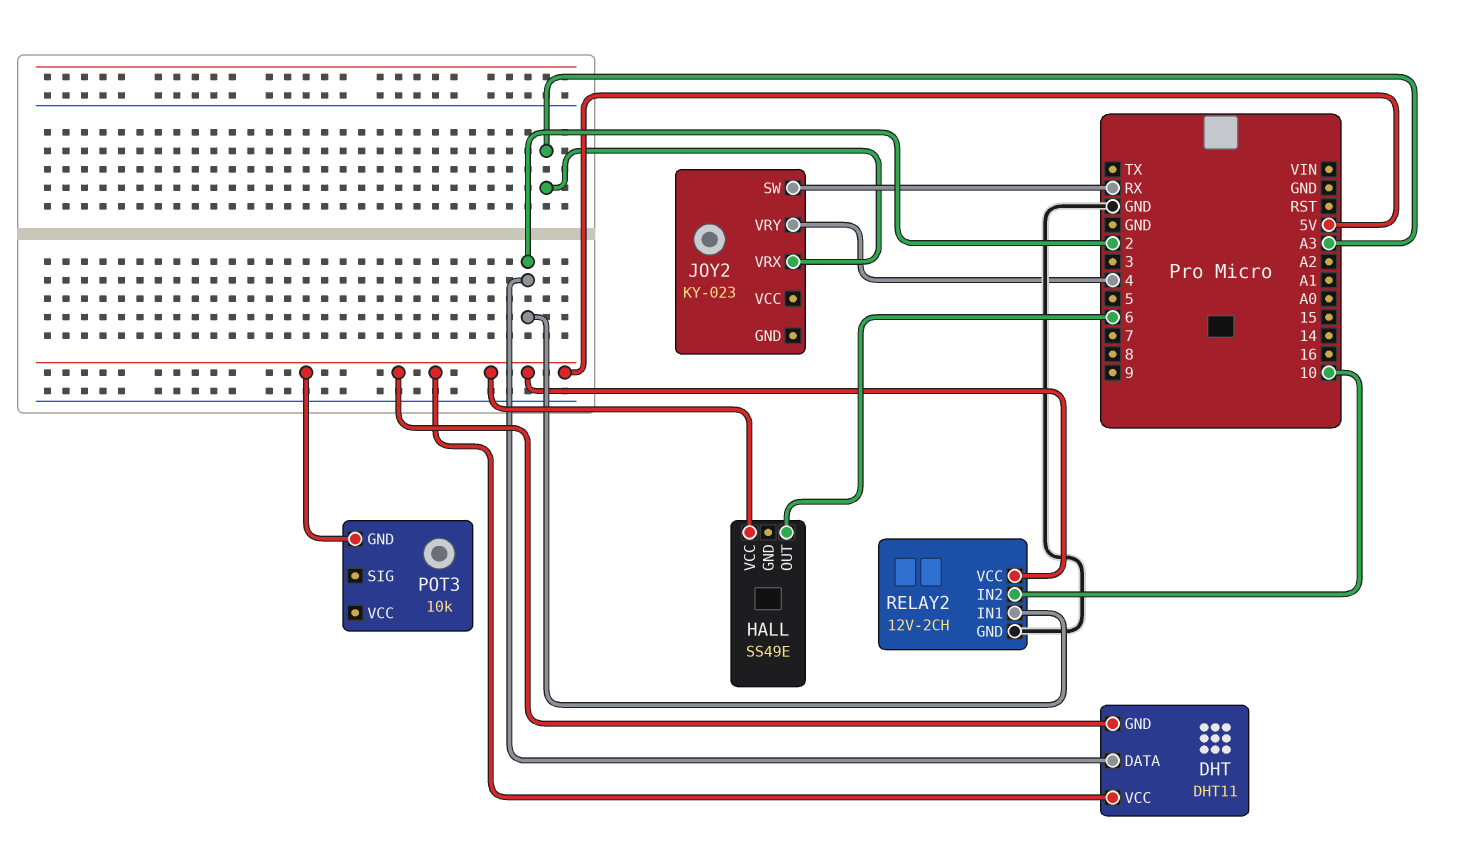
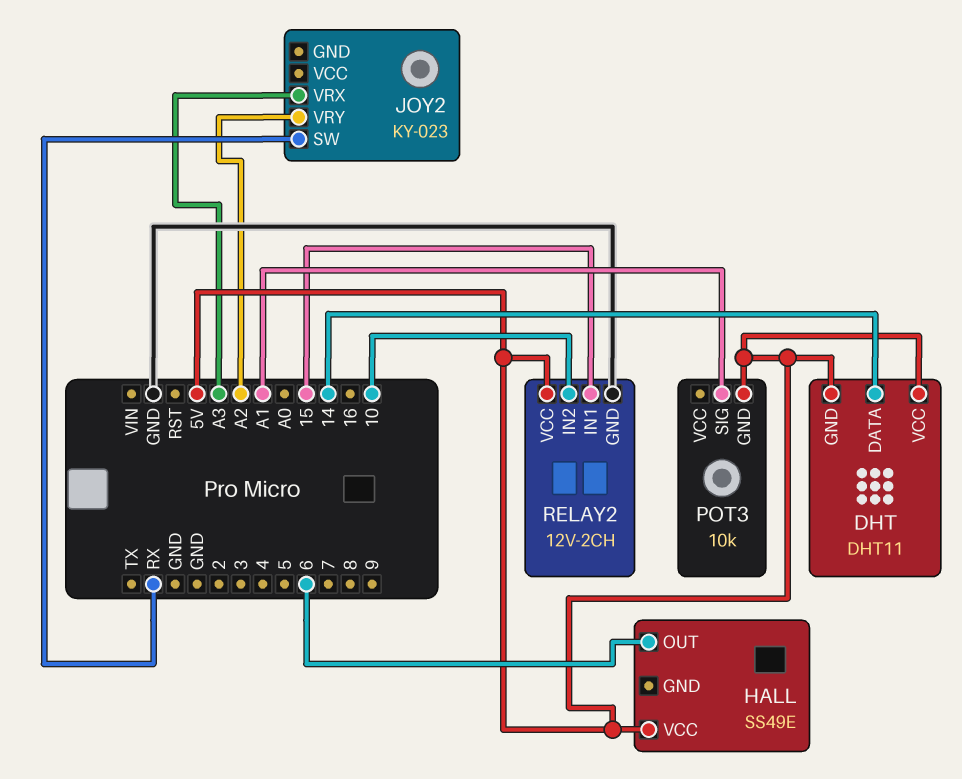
DHT pin DATA: 2 -> 14
JOY2 pin VRY: 4 -> A2
POT3 pin SIG: none -> A1
RELAY2 pin IN1: 2 -> 15

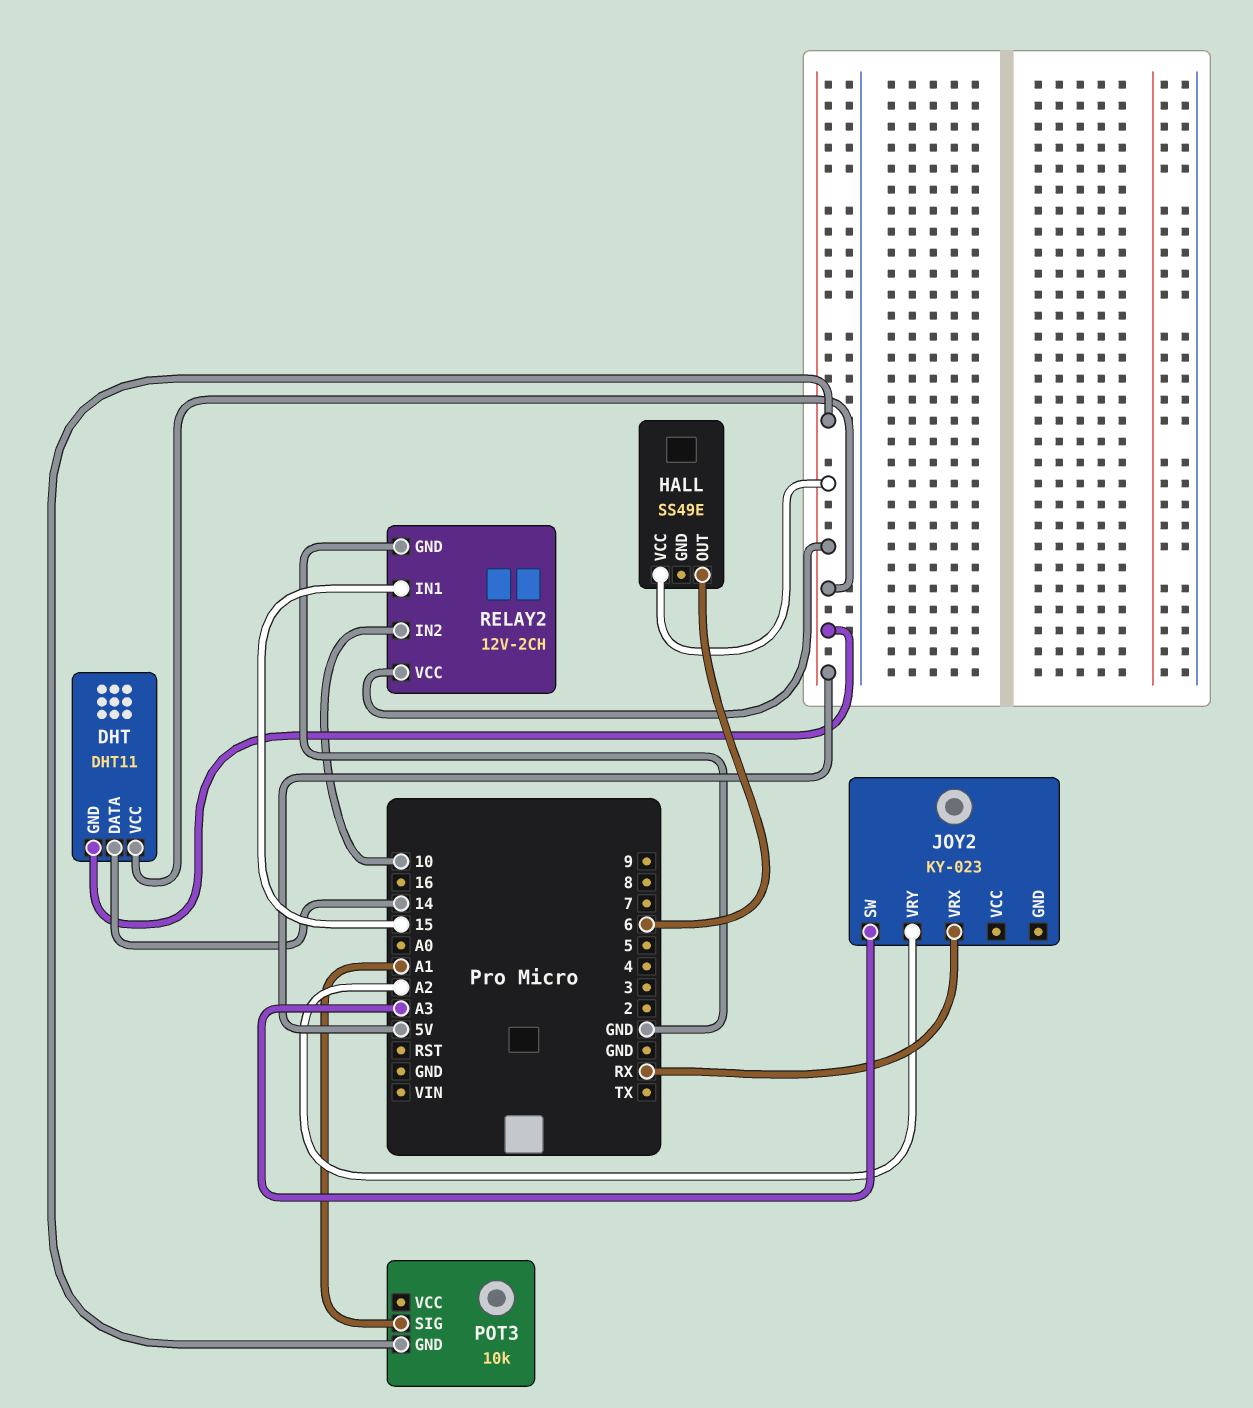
JOY2 pin SW: RX -> A3
JOY2 pin VRX: A3 -> RX

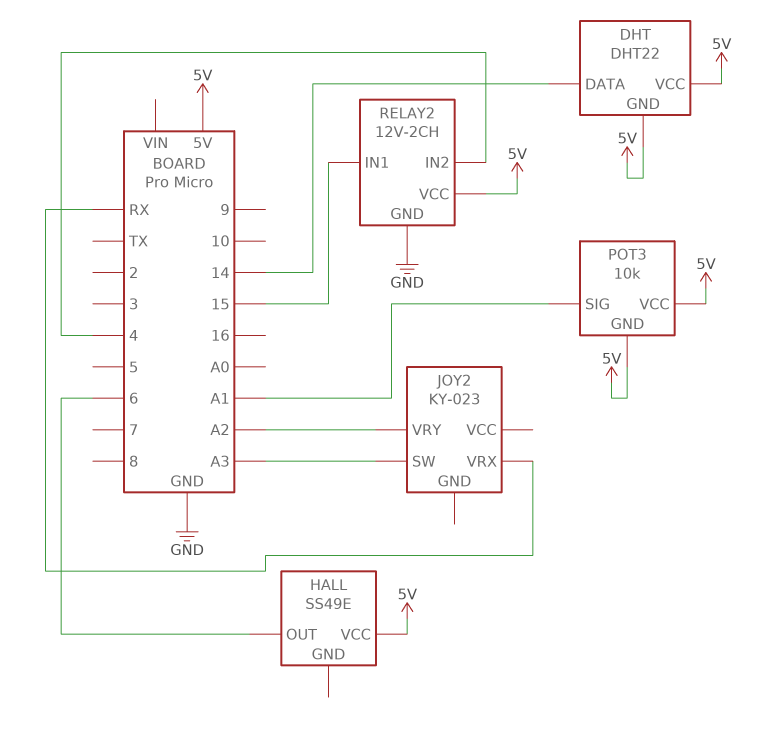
DHT: DHT11 -> DHT22
POT3 pin VCC: none -> 5V
RELAY2 pin IN2: 10 -> 4

